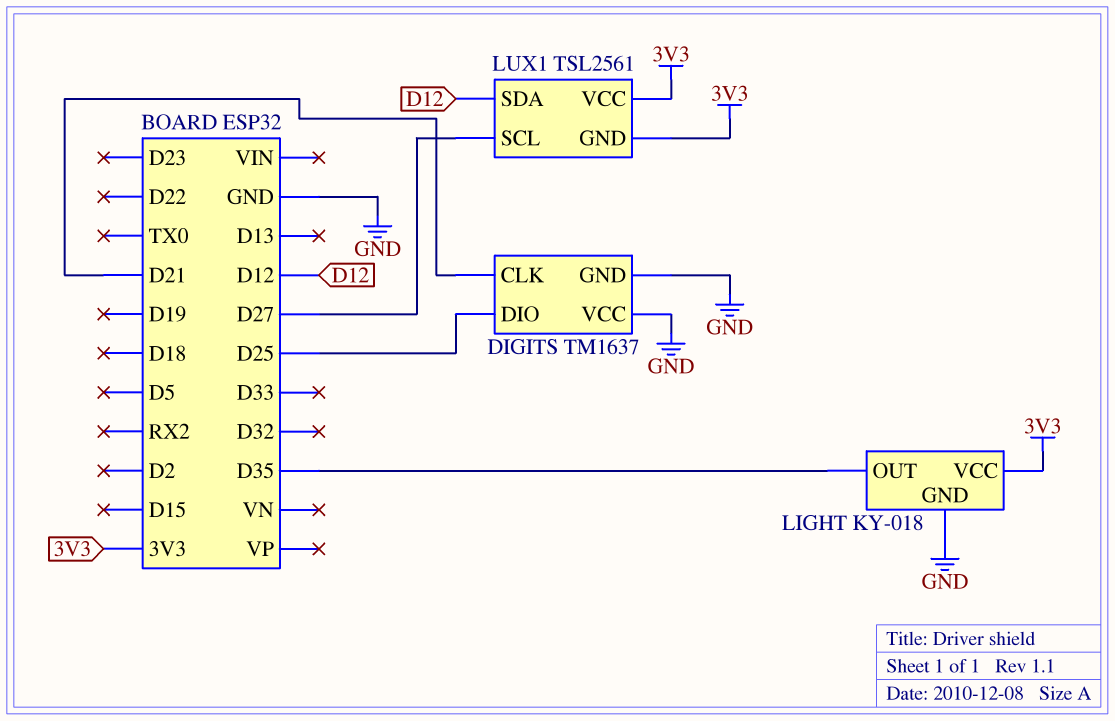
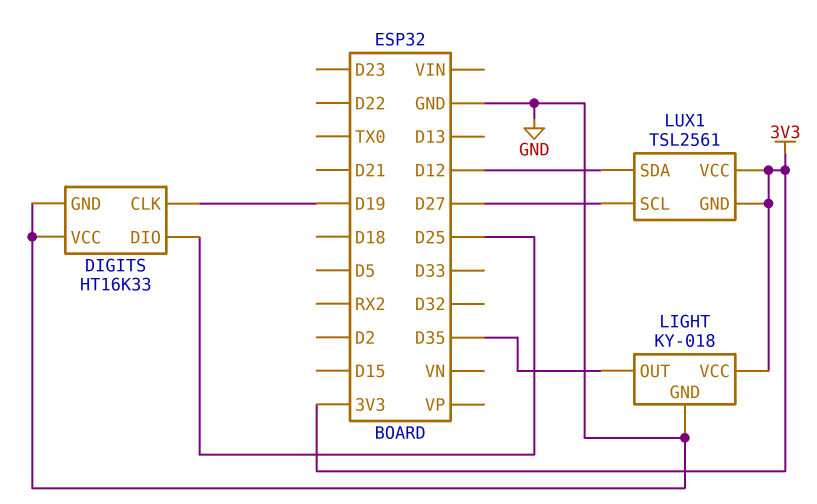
DIGITS: TM1637 -> HT16K33
DIGITS pin CLK: D21 -> D19

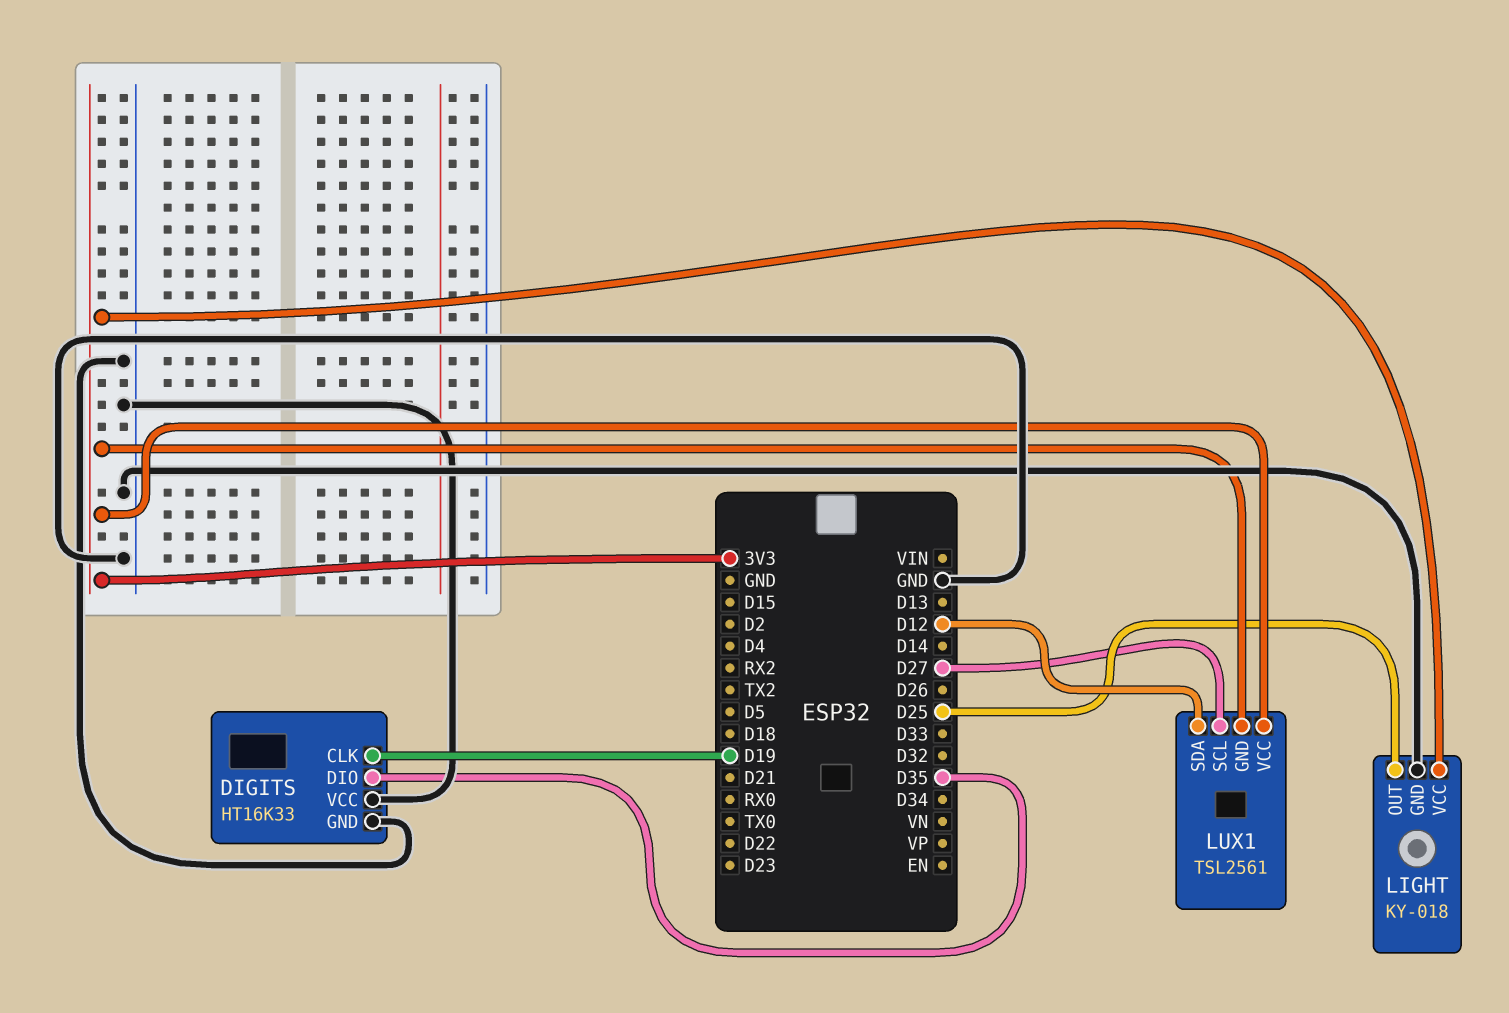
DIGITS pin DIO: D25 -> D35
LIGHT pin OUT: D35 -> D25

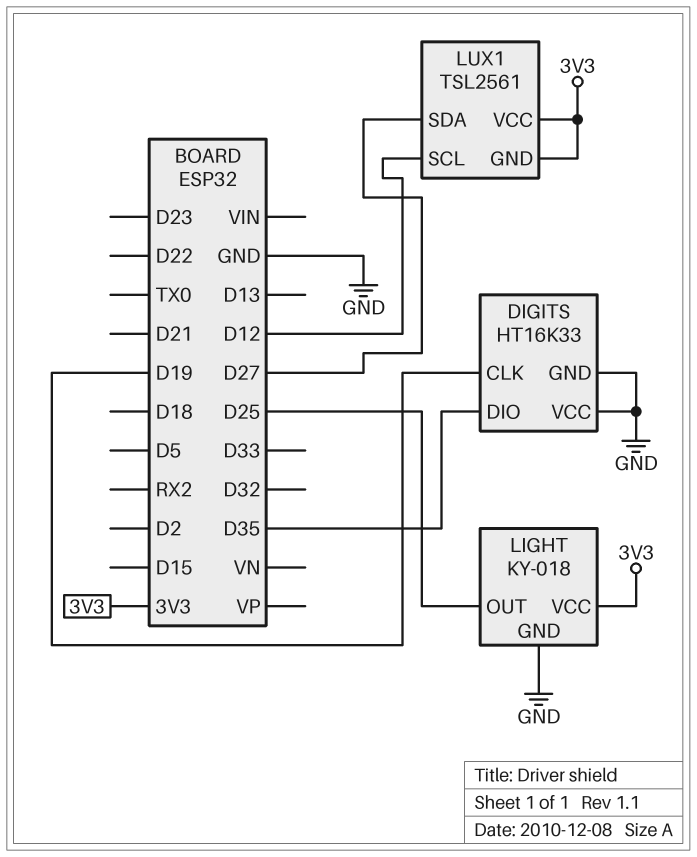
LUX1 pin SCL: D27 -> D12
LUX1 pin SDA: D12 -> D27

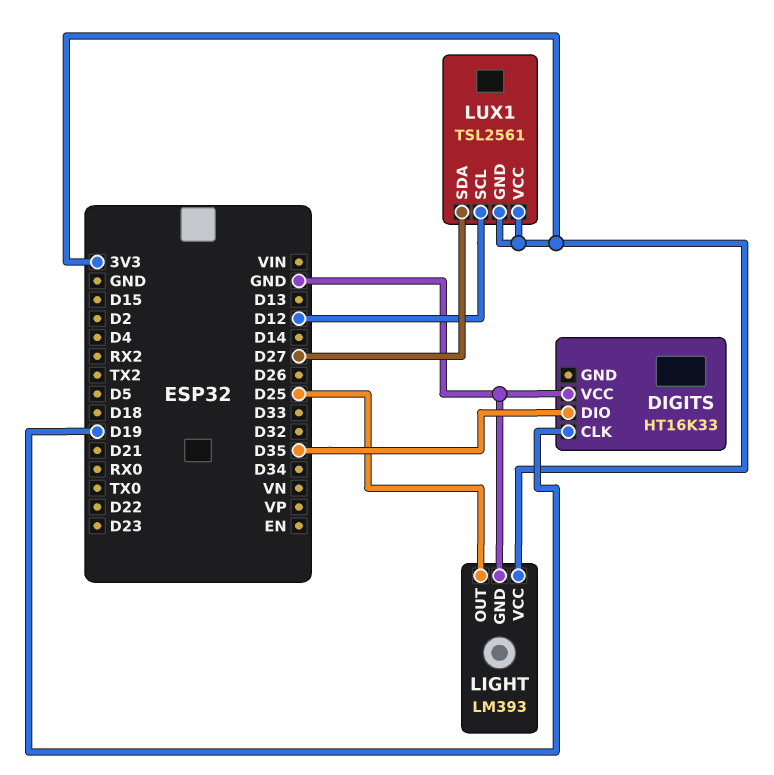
DIGITS pin GND: GND -> none
LIGHT: KY-018 -> LM393

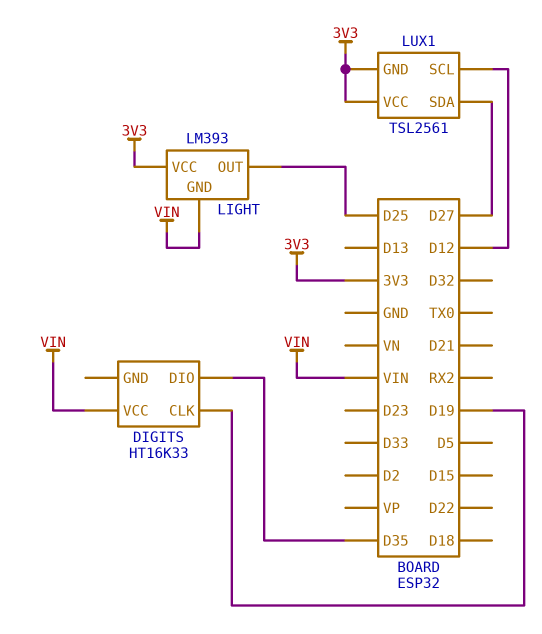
DIGITS pin VCC: GND -> VIN
LIGHT pin GND: GND -> VIN

